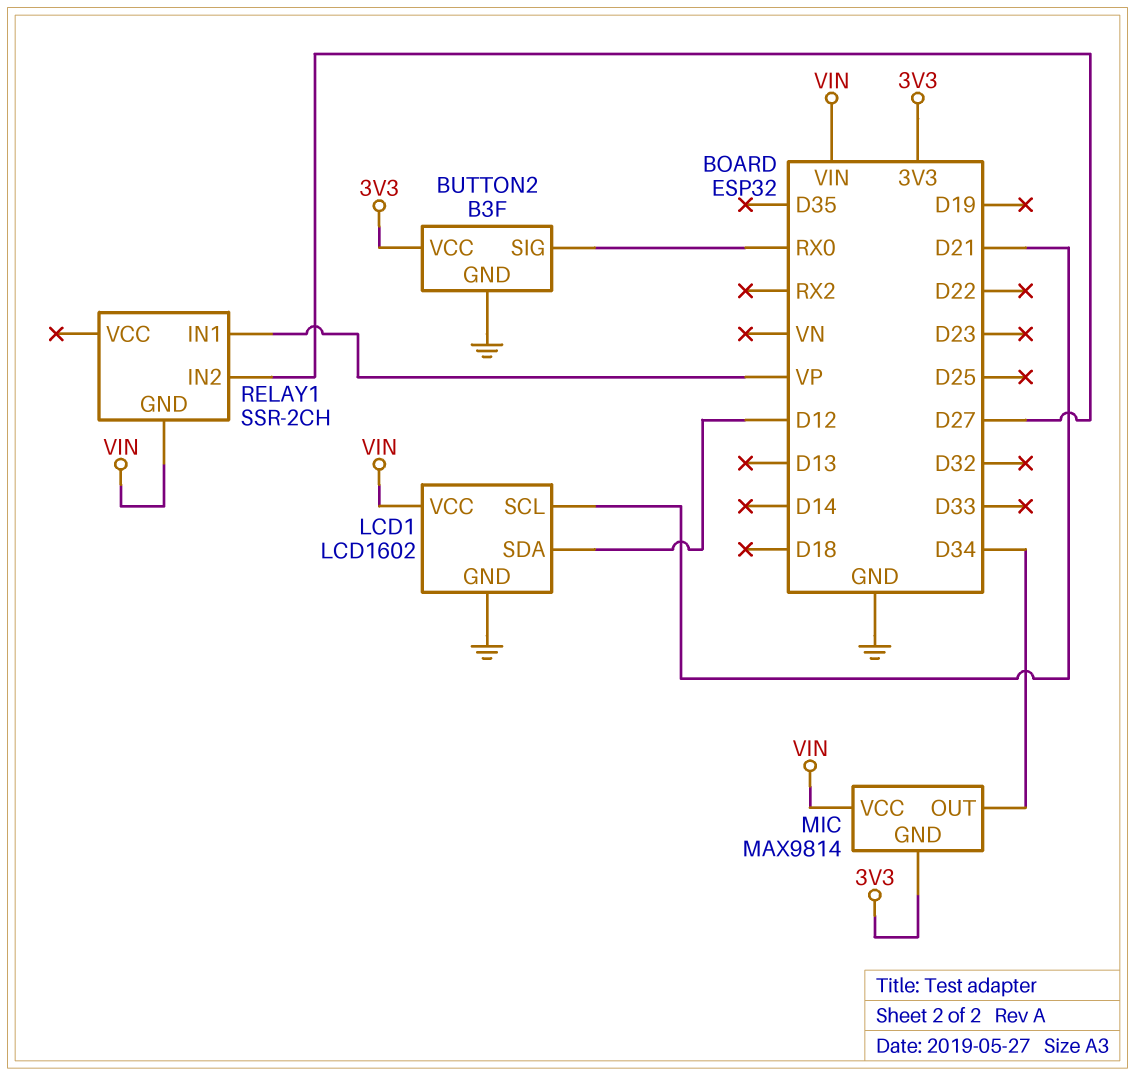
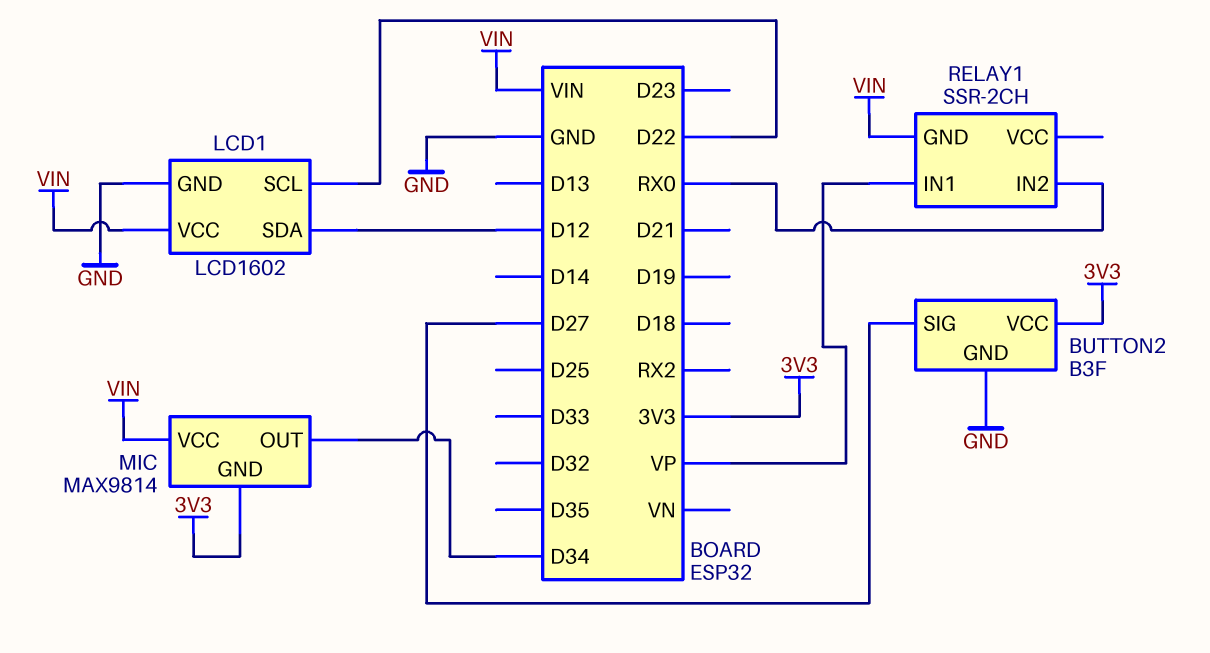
BUTTON2 pin SIG: RX0 -> D27
LCD1 pin SCL: D21 -> D22
RELAY1 pin IN2: D27 -> RX0

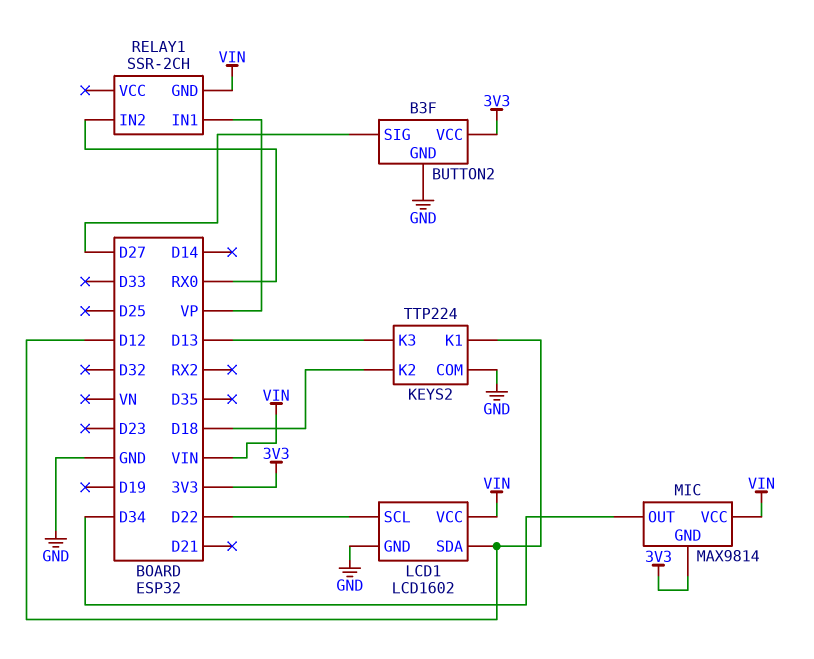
KEYS2: none -> TTP224
KEYS2 pin COM: none -> GND
KEYS2 pin K1: none -> D12
KEYS2 pin K2: none -> D18
KEYS2 pin K3: none -> D13

